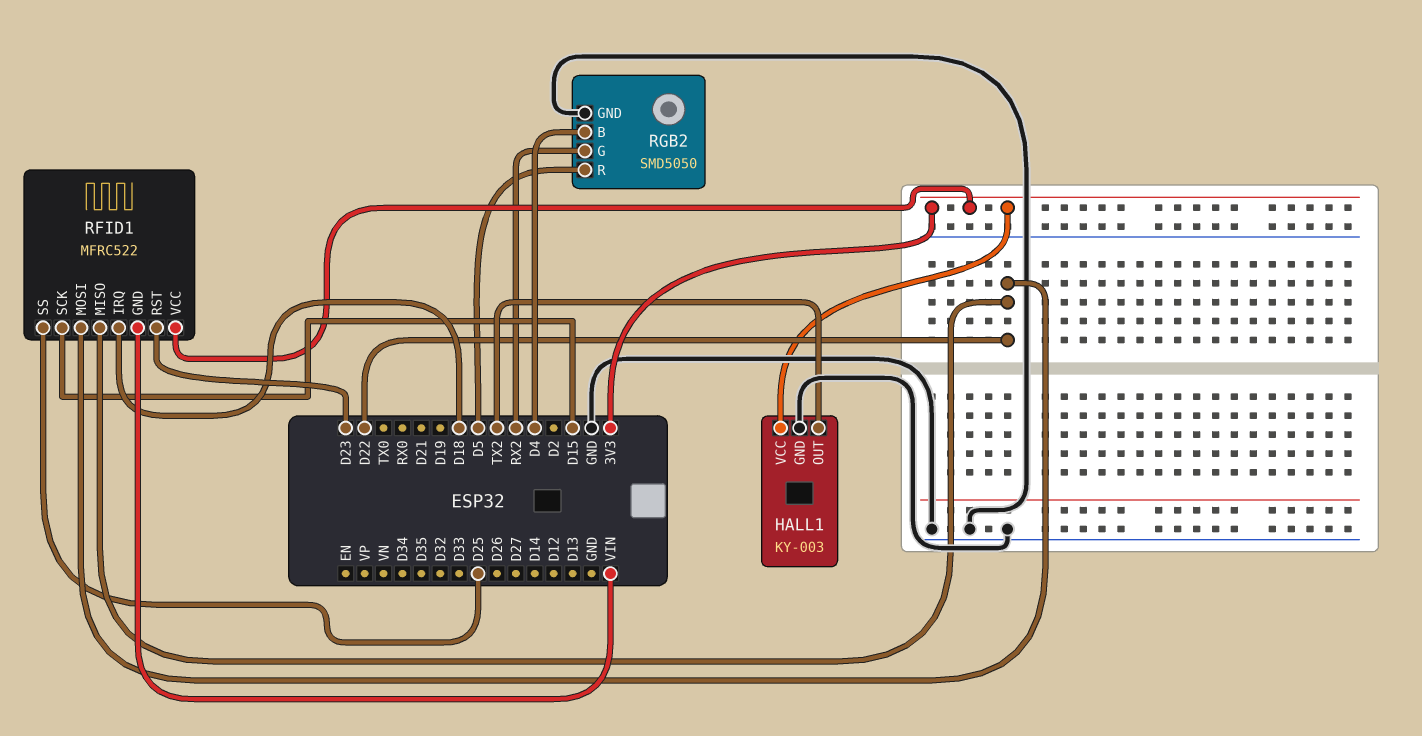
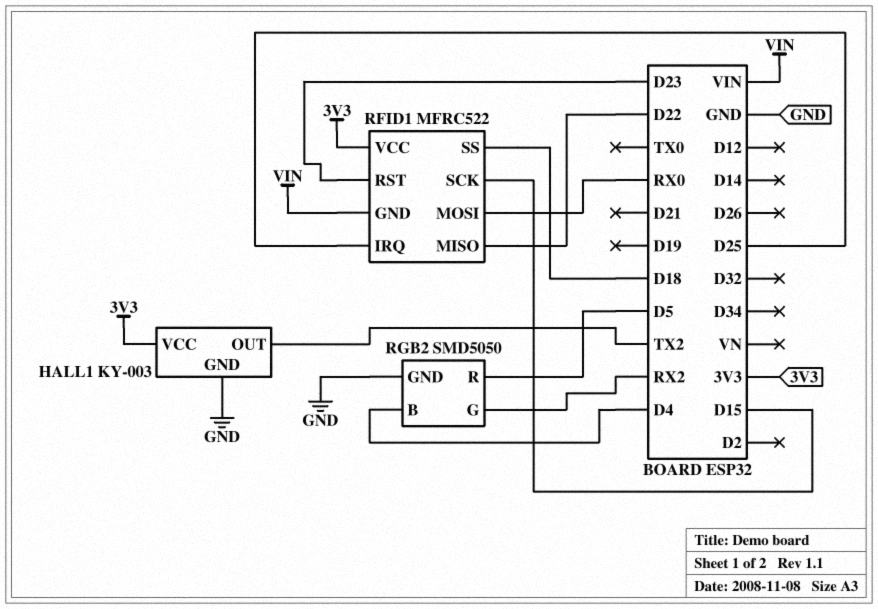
RFID1 pin IRQ: D18 -> D25
RFID1 pin MOSI: D22 -> RX0
RFID1 pin SS: D25 -> D18

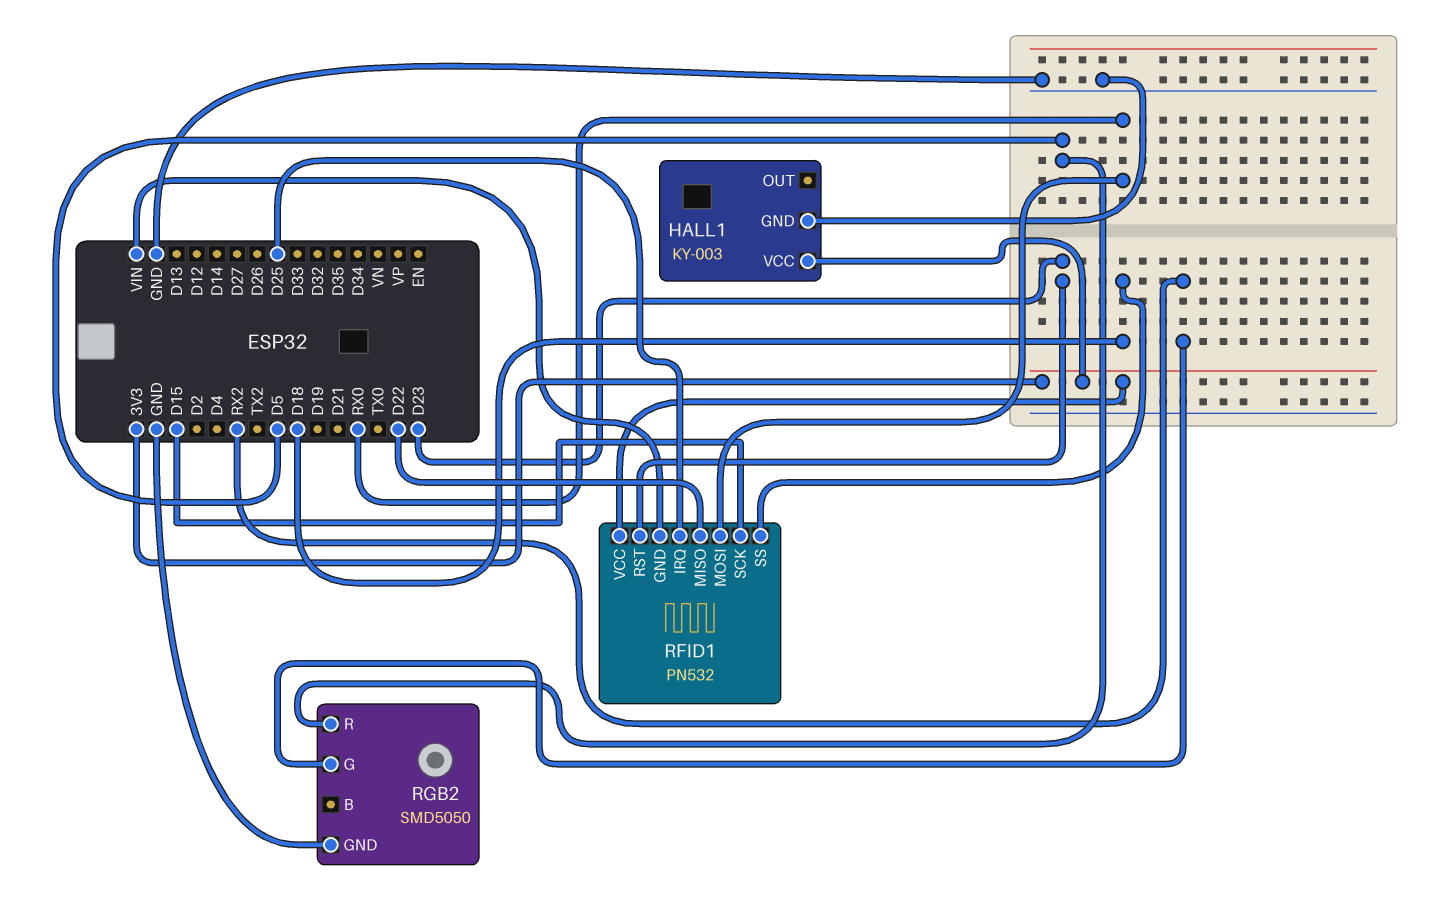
HALL1 pin OUT: TX2 -> none
RFID1: MFRC522 -> PN532
RGB2 pin B: D4 -> none

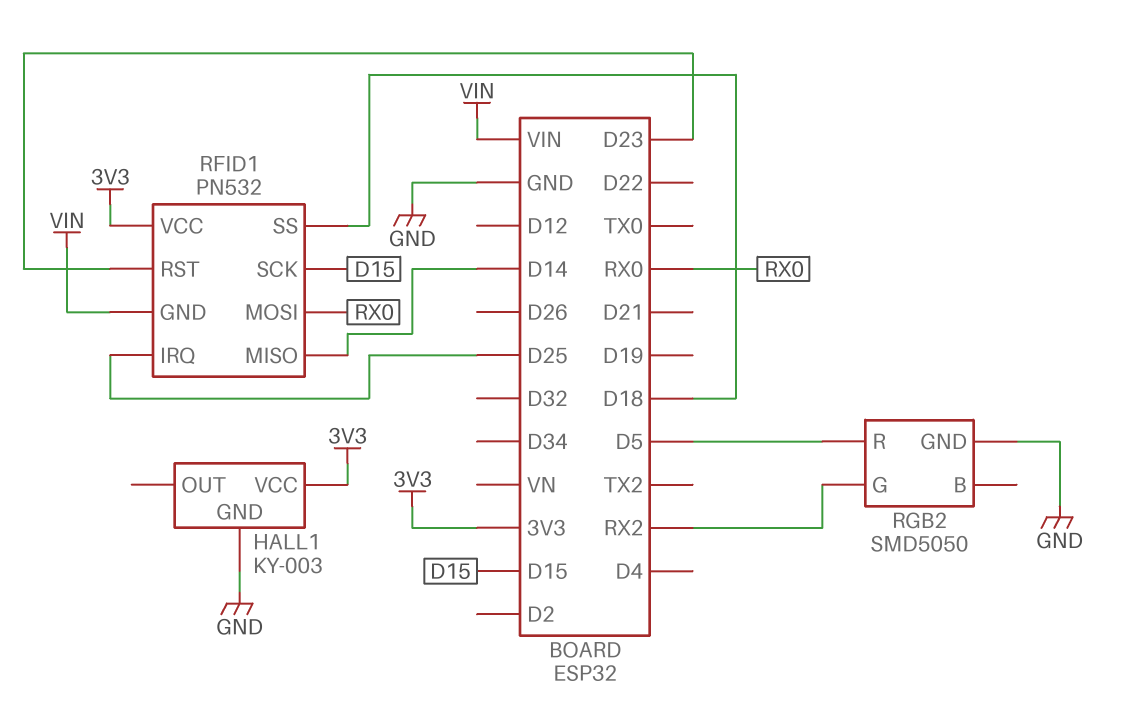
RFID1 pin MISO: D22 -> D14

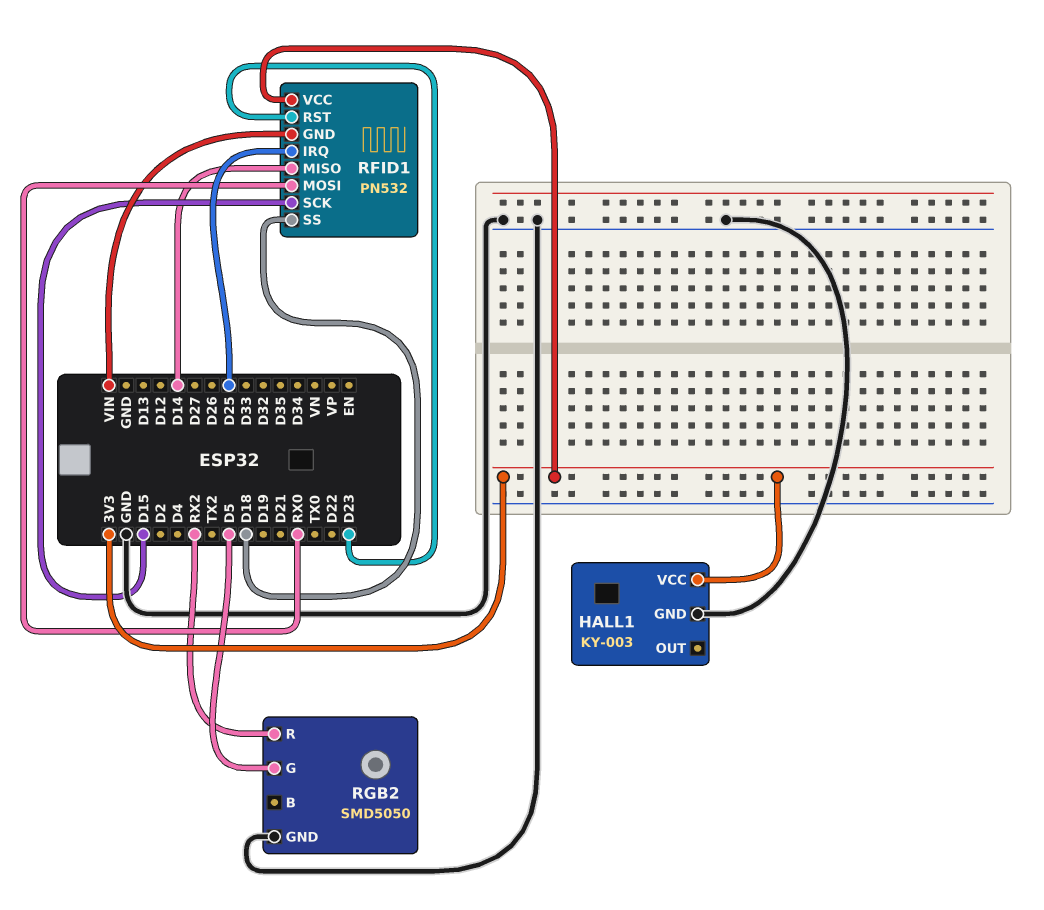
RGB2 pin G: RX2 -> D5
RGB2 pin R: D5 -> RX2

